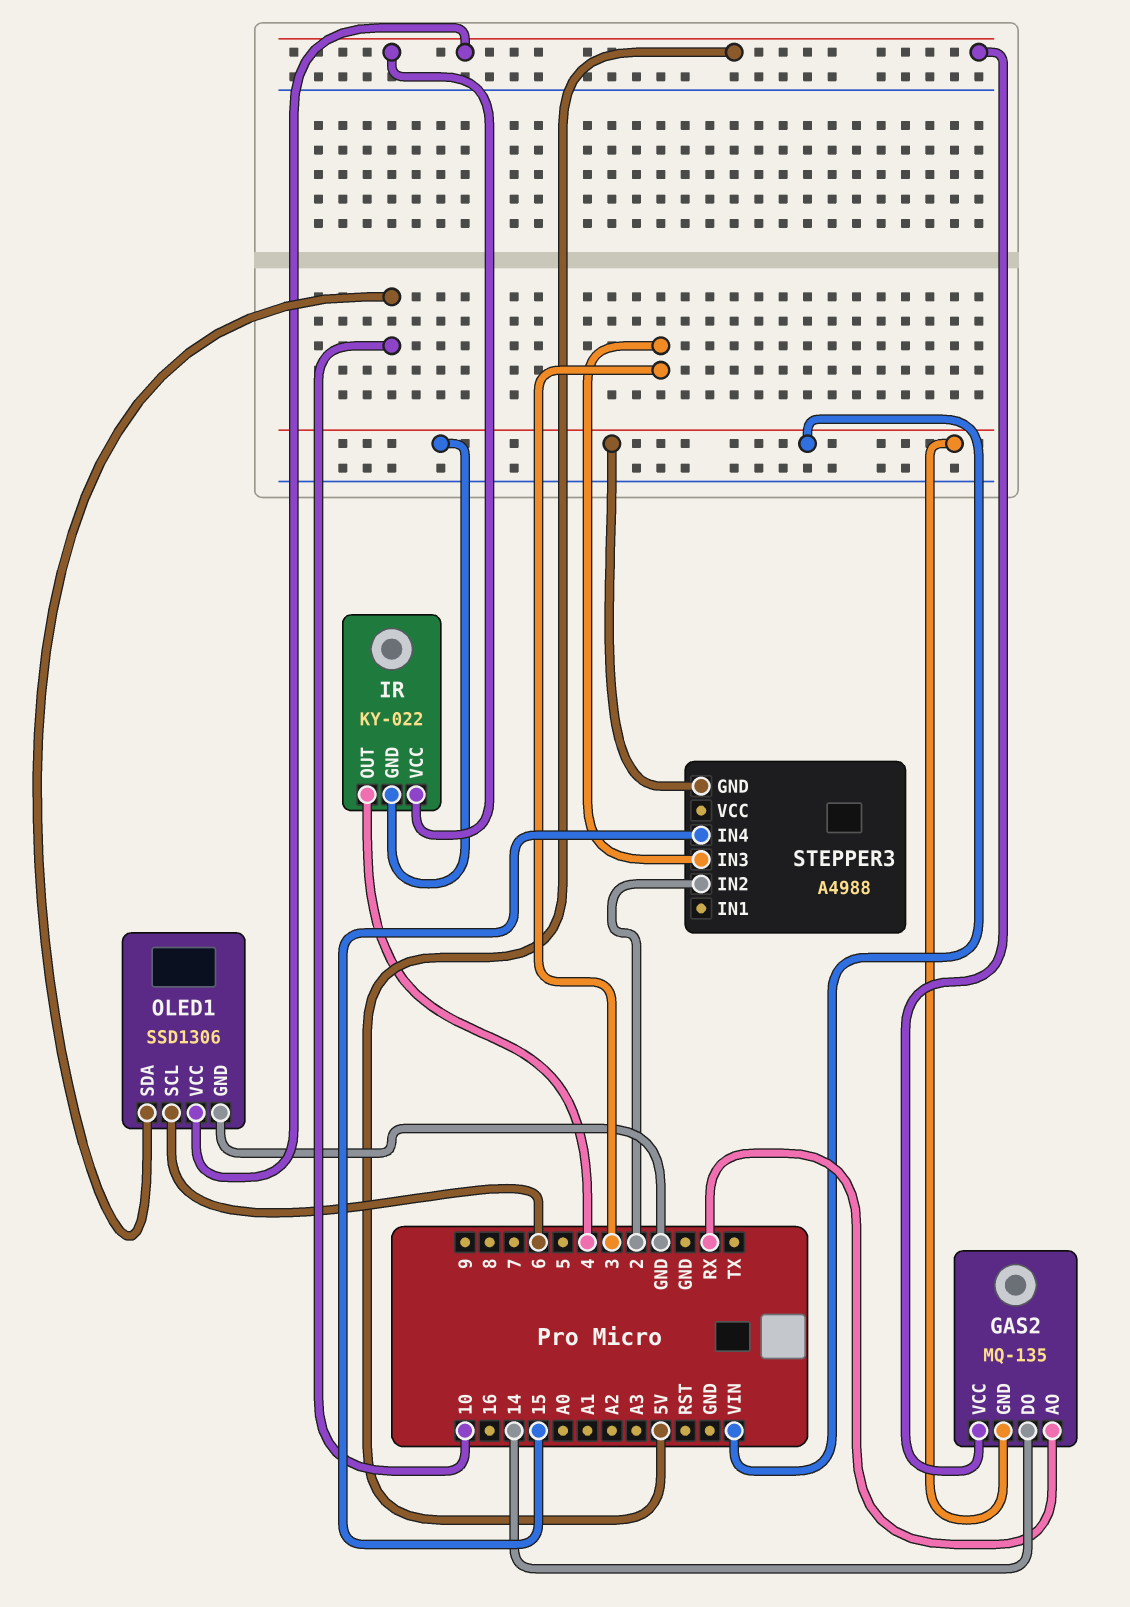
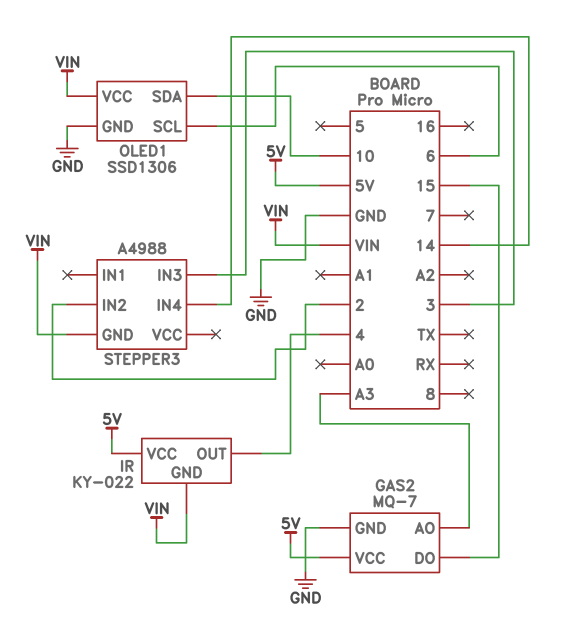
GAS2: MQ-135 -> MQ-7
GAS2 pin AO: RX -> A3
GAS2 pin DO: 14 -> 15
GAS2 pin GND: VIN -> GND
OLED1 pin VCC: 5V -> VIN
STEPPER3 pin IN4: 15 -> 14

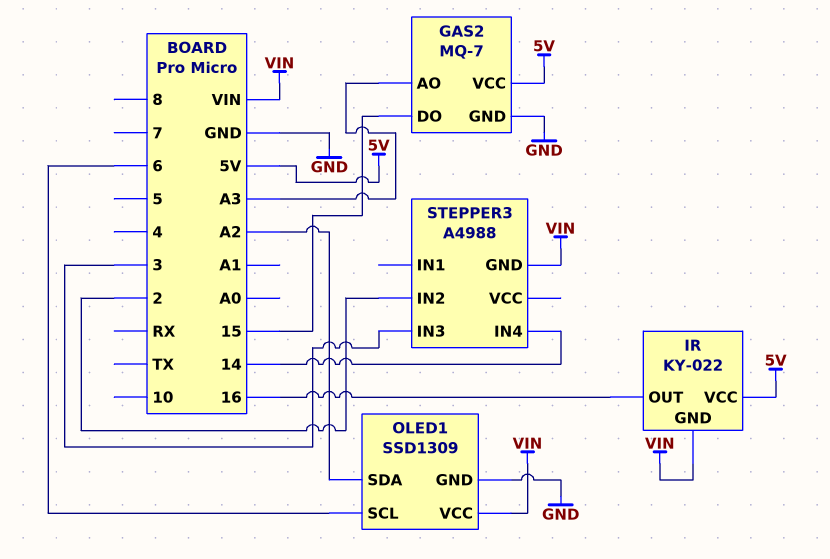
IR pin OUT: 4 -> 16
OLED1: SSD1306 -> SSD1309
OLED1 pin SDA: 10 -> A2

